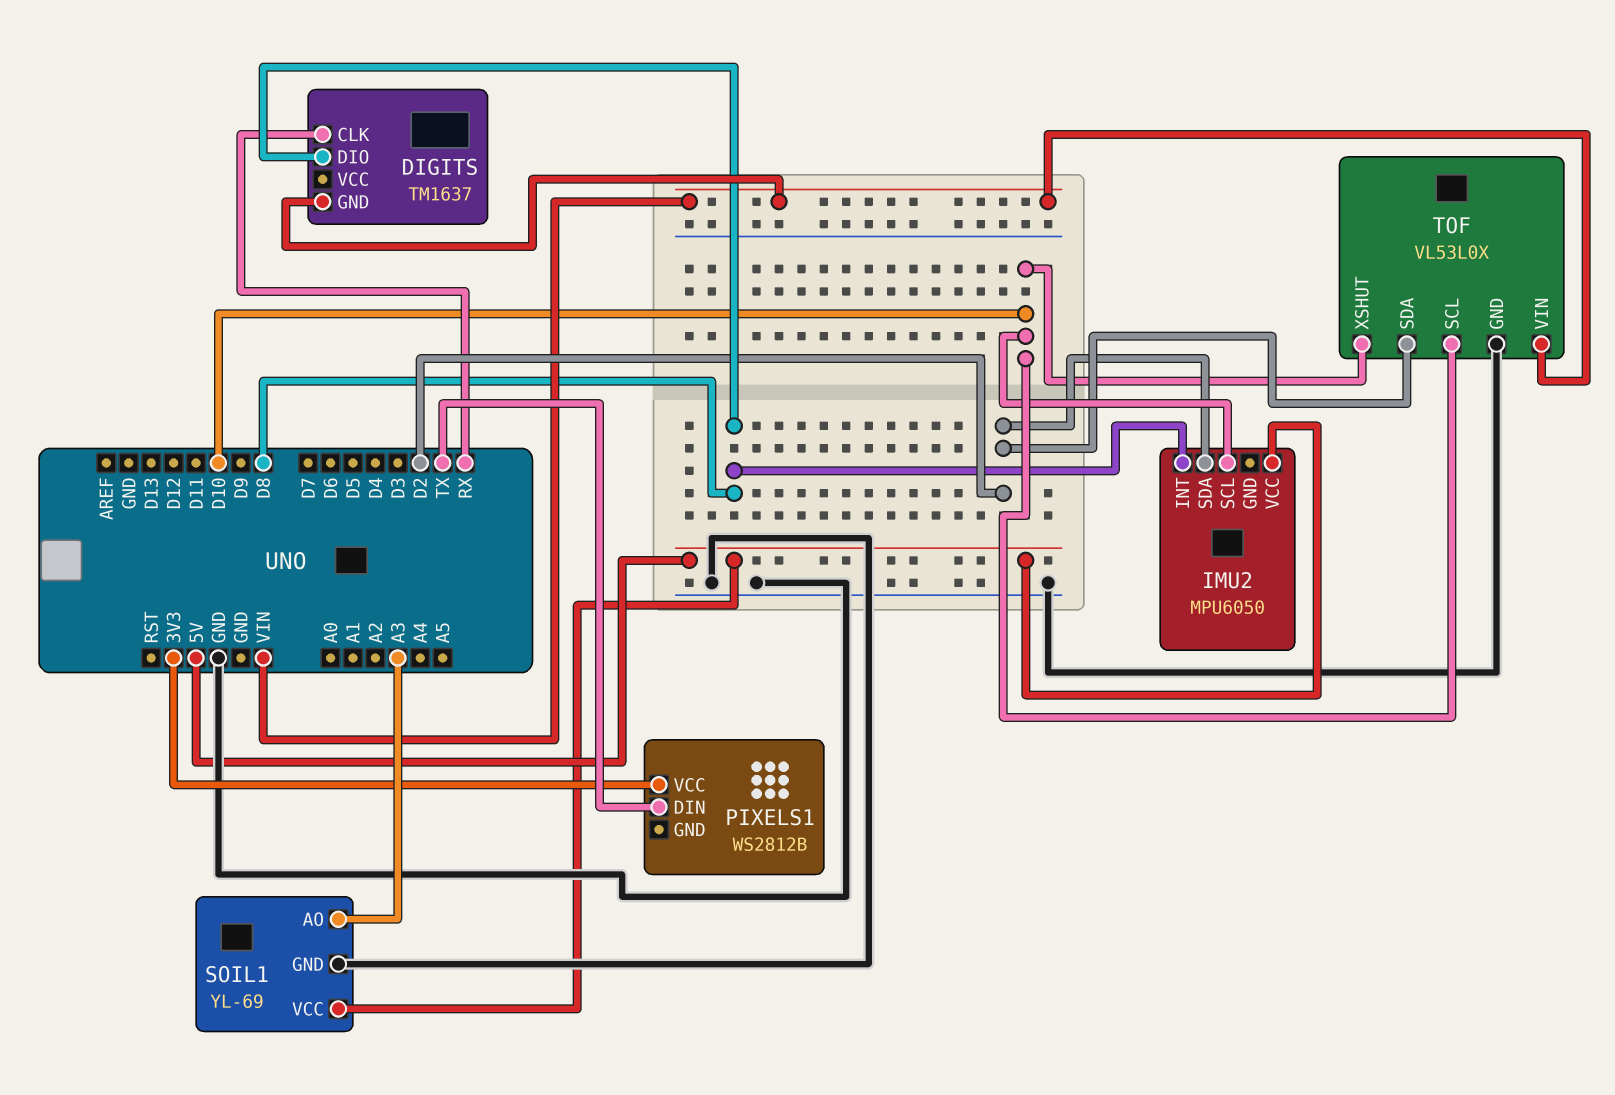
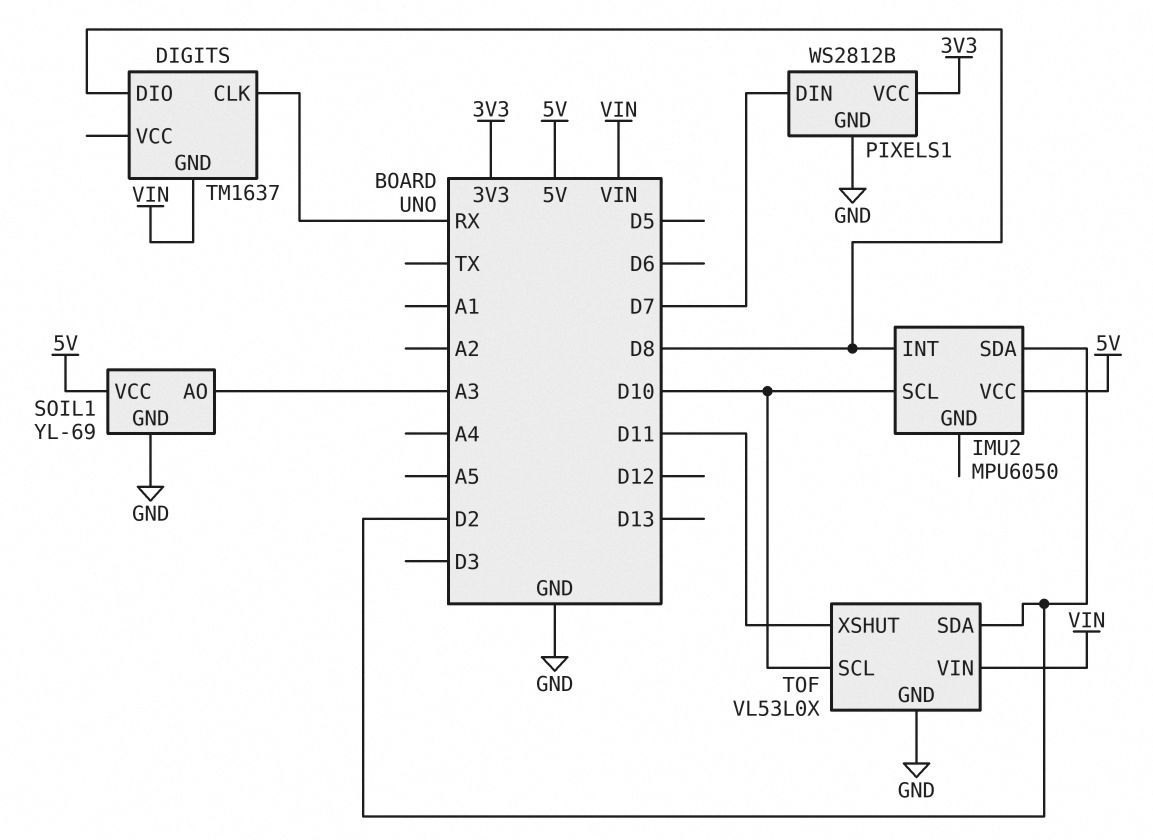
PIXELS1 pin DIN: TX -> D7
PIXELS1 pin GND: none -> GND
TOF pin XSHUT: D10 -> D11

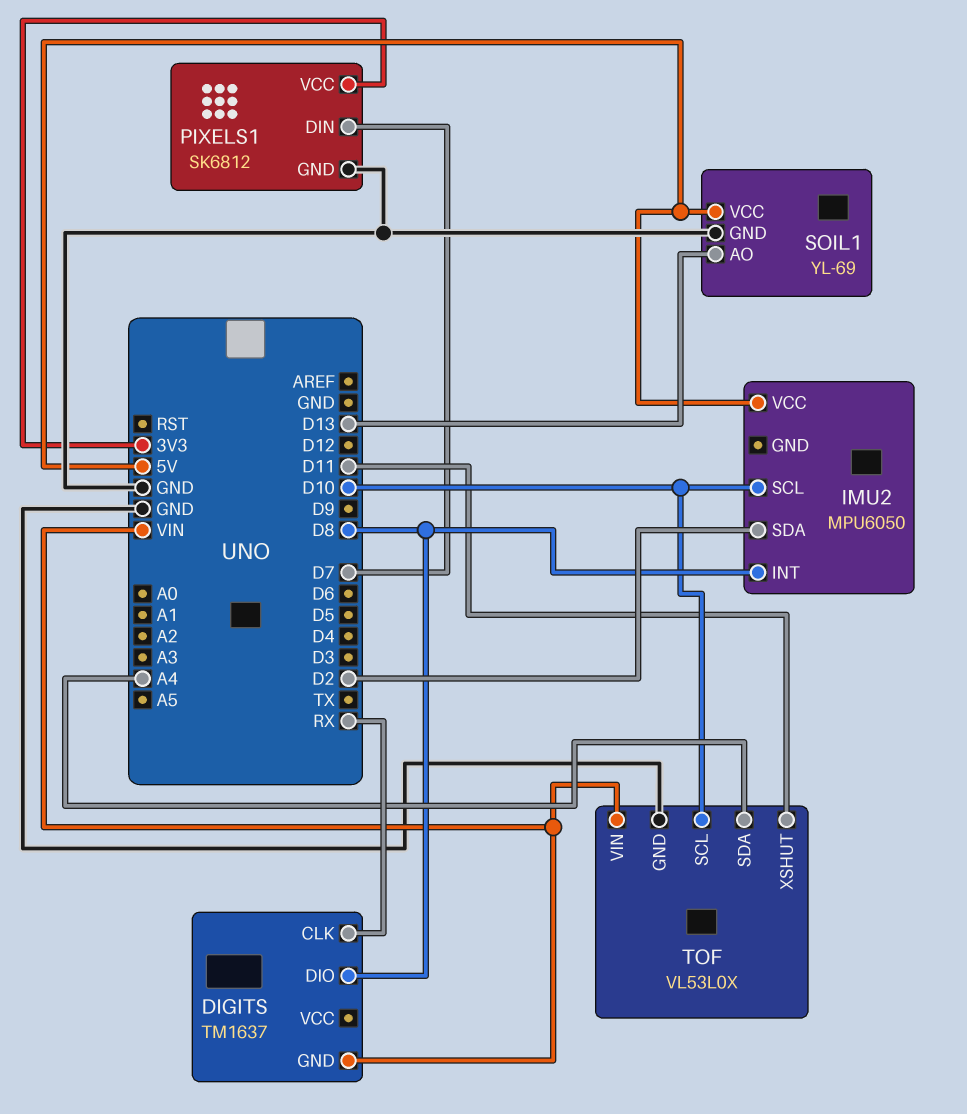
PIXELS1: WS2812B -> SK6812
SOIL1 pin AO: A3 -> D13
TOF pin SDA: D2 -> A4

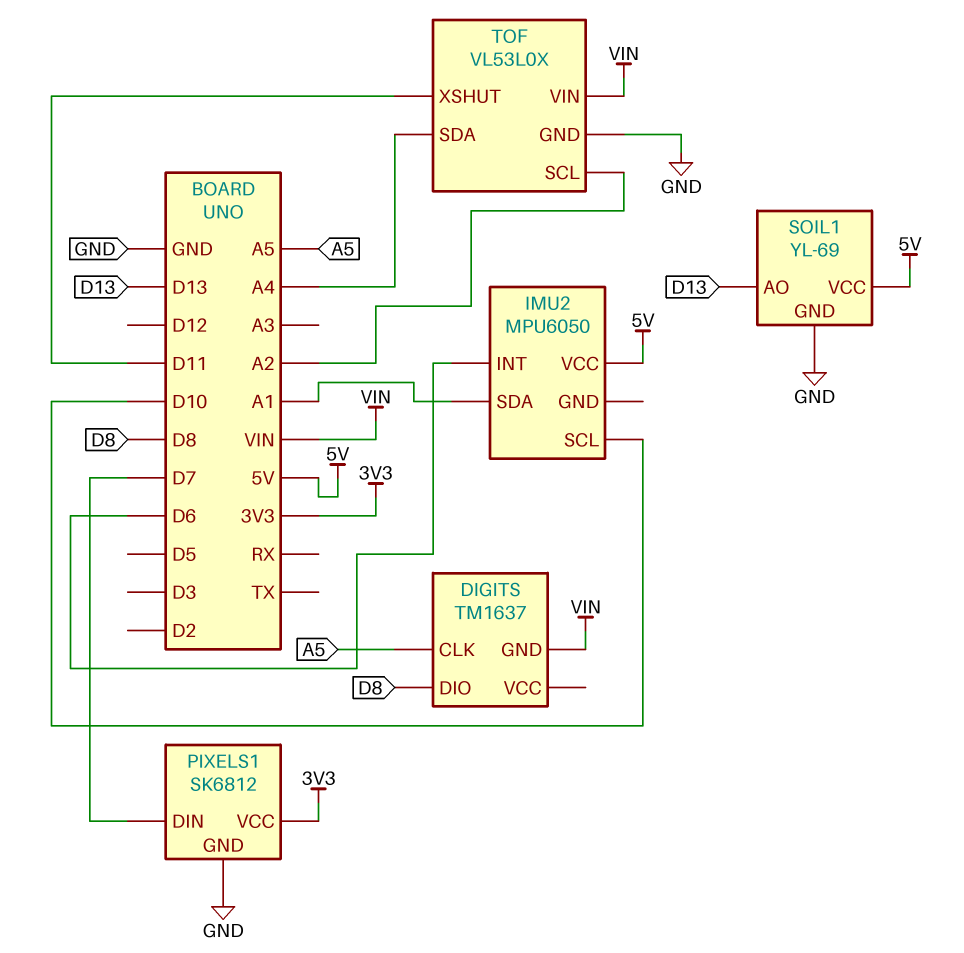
DIGITS pin CLK: RX -> A5
IMU2 pin INT: D8 -> D6
IMU2 pin SDA: D2 -> A1
TOF pin SCL: D10 -> A2

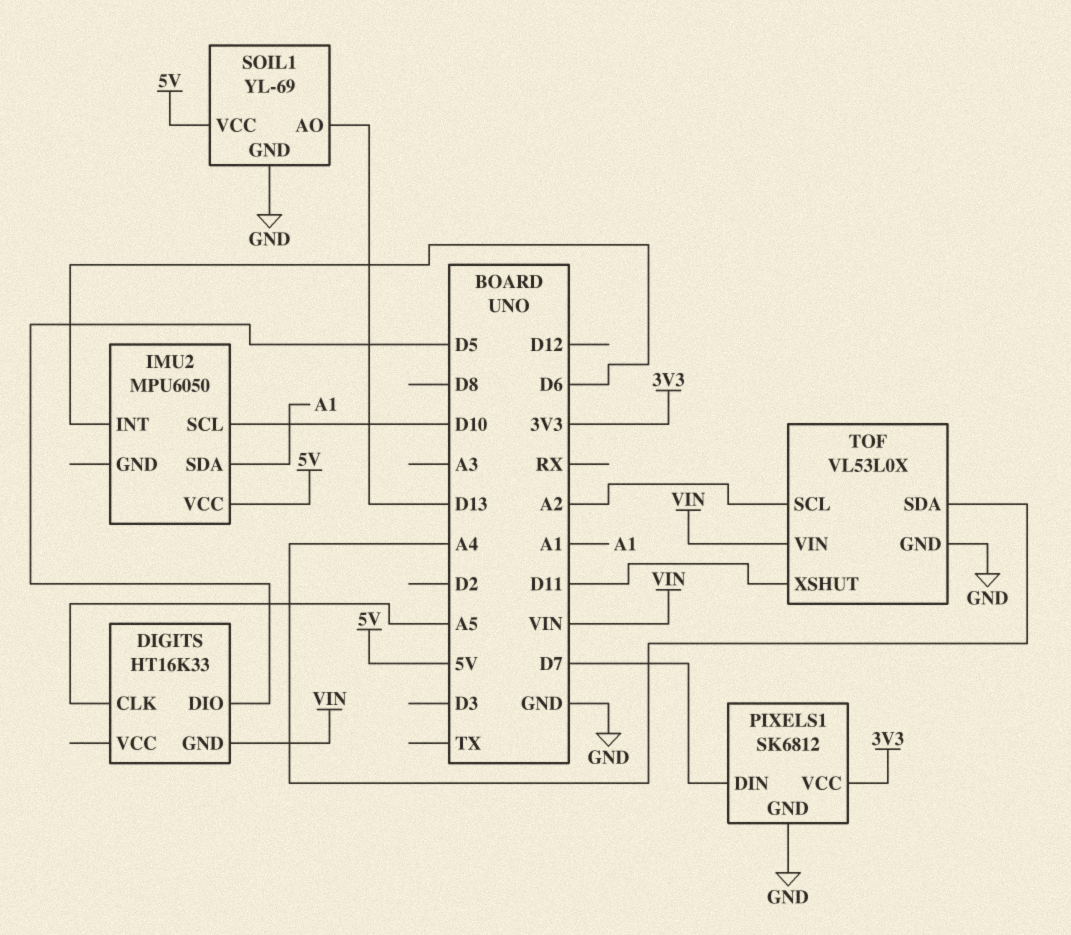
DIGITS: TM1637 -> HT16K33
DIGITS pin DIO: D8 -> D5

